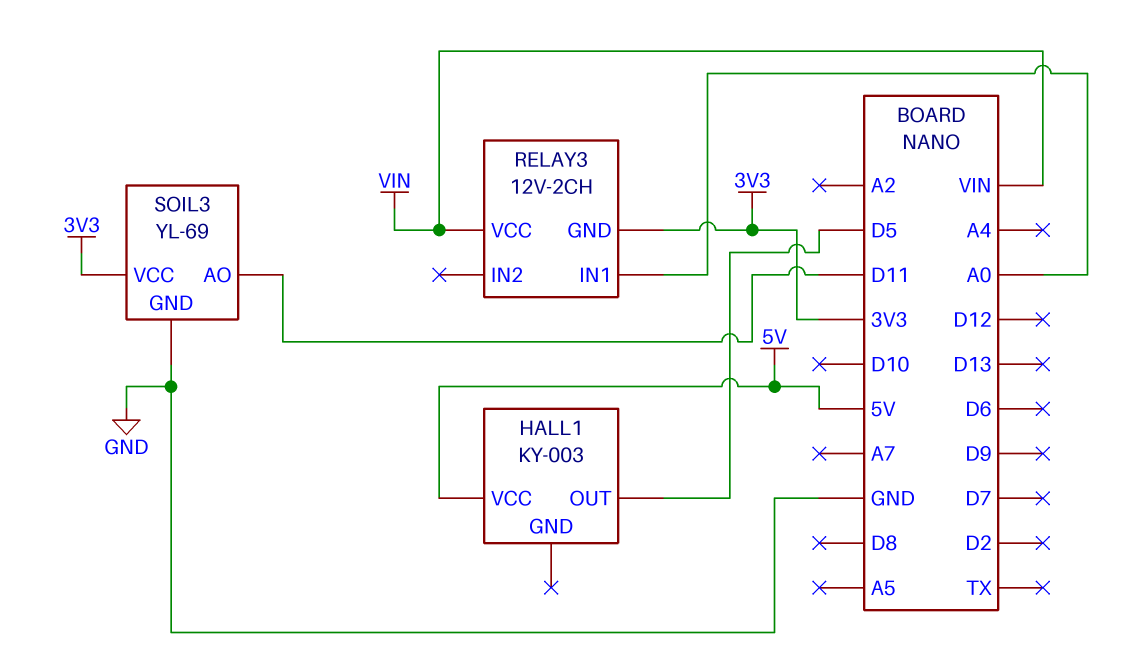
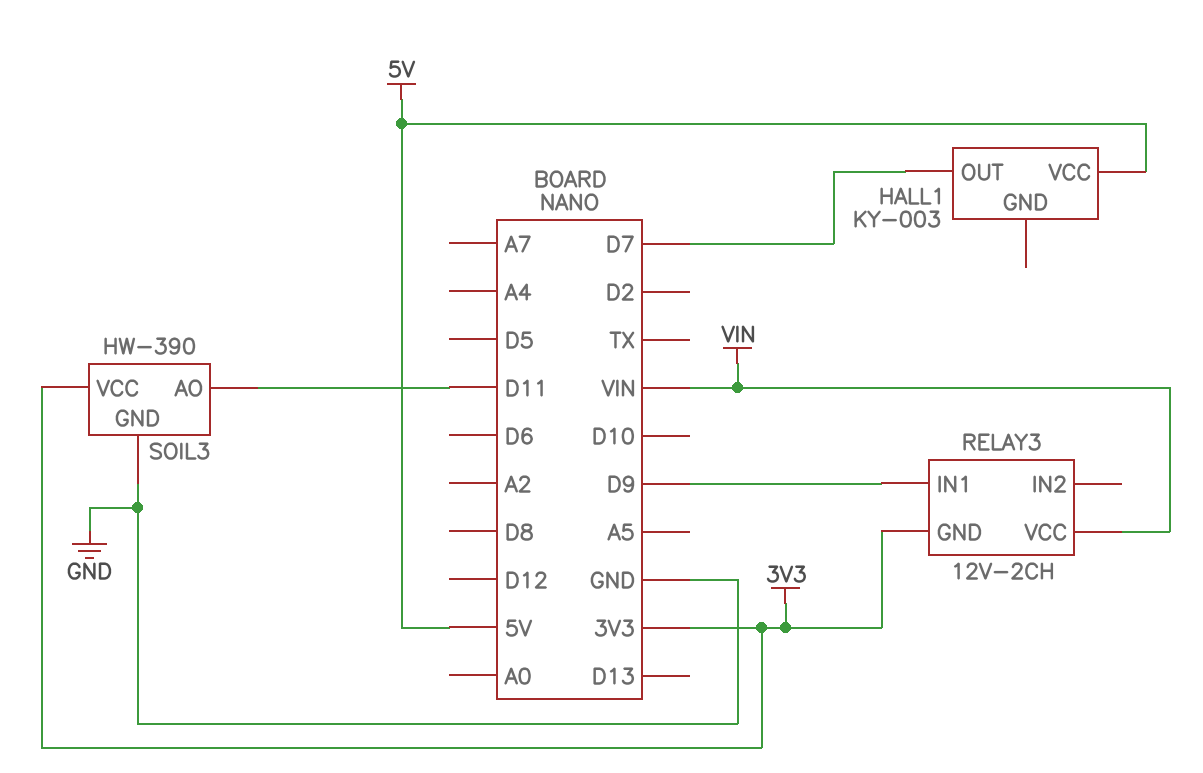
HALL1 pin OUT: D5 -> D7
RELAY3 pin IN1: A0 -> D9
SOIL3: YL-69 -> HW-390

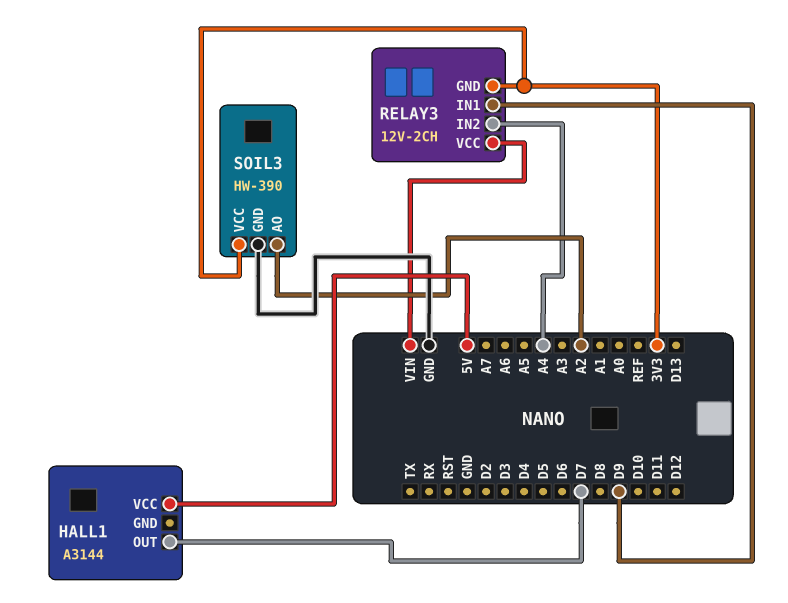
HALL1: KY-003 -> A3144
RELAY3 pin IN2: none -> A4
SOIL3 pin AO: D11 -> A2

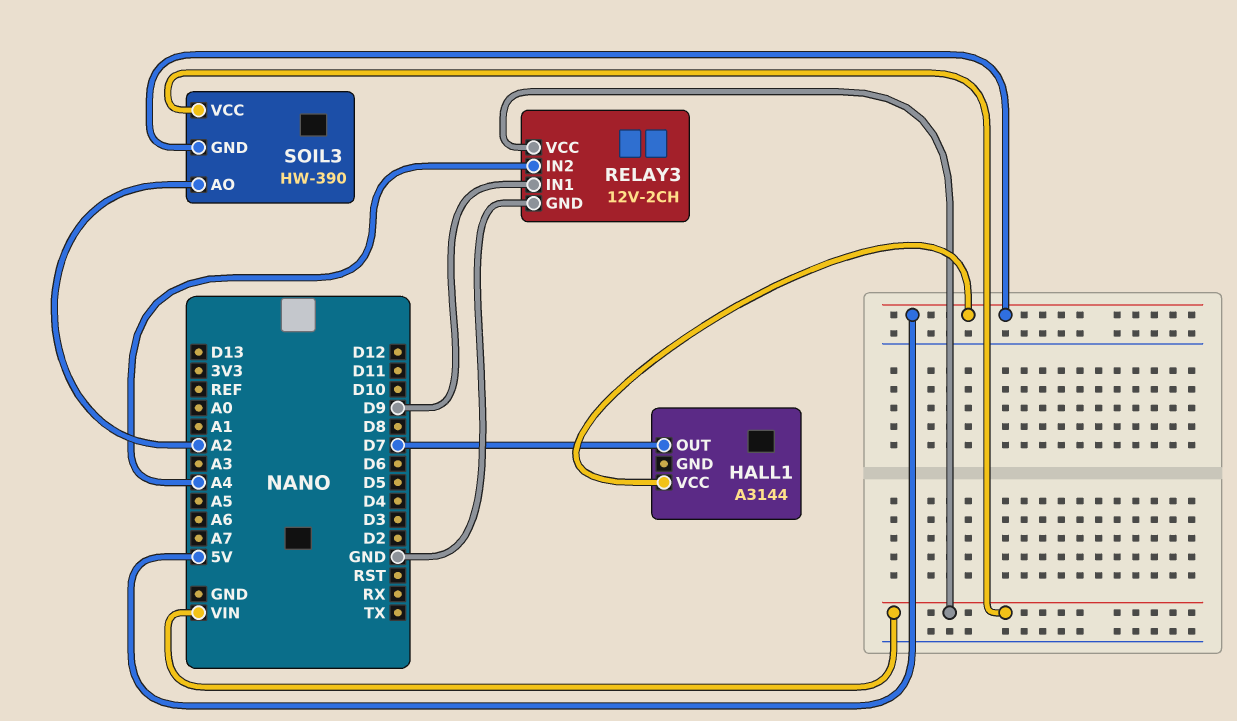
RELAY3 pin GND: 3V3 -> GND
SOIL3 pin GND: GND -> 5V
SOIL3 pin VCC: 3V3 -> VIN

